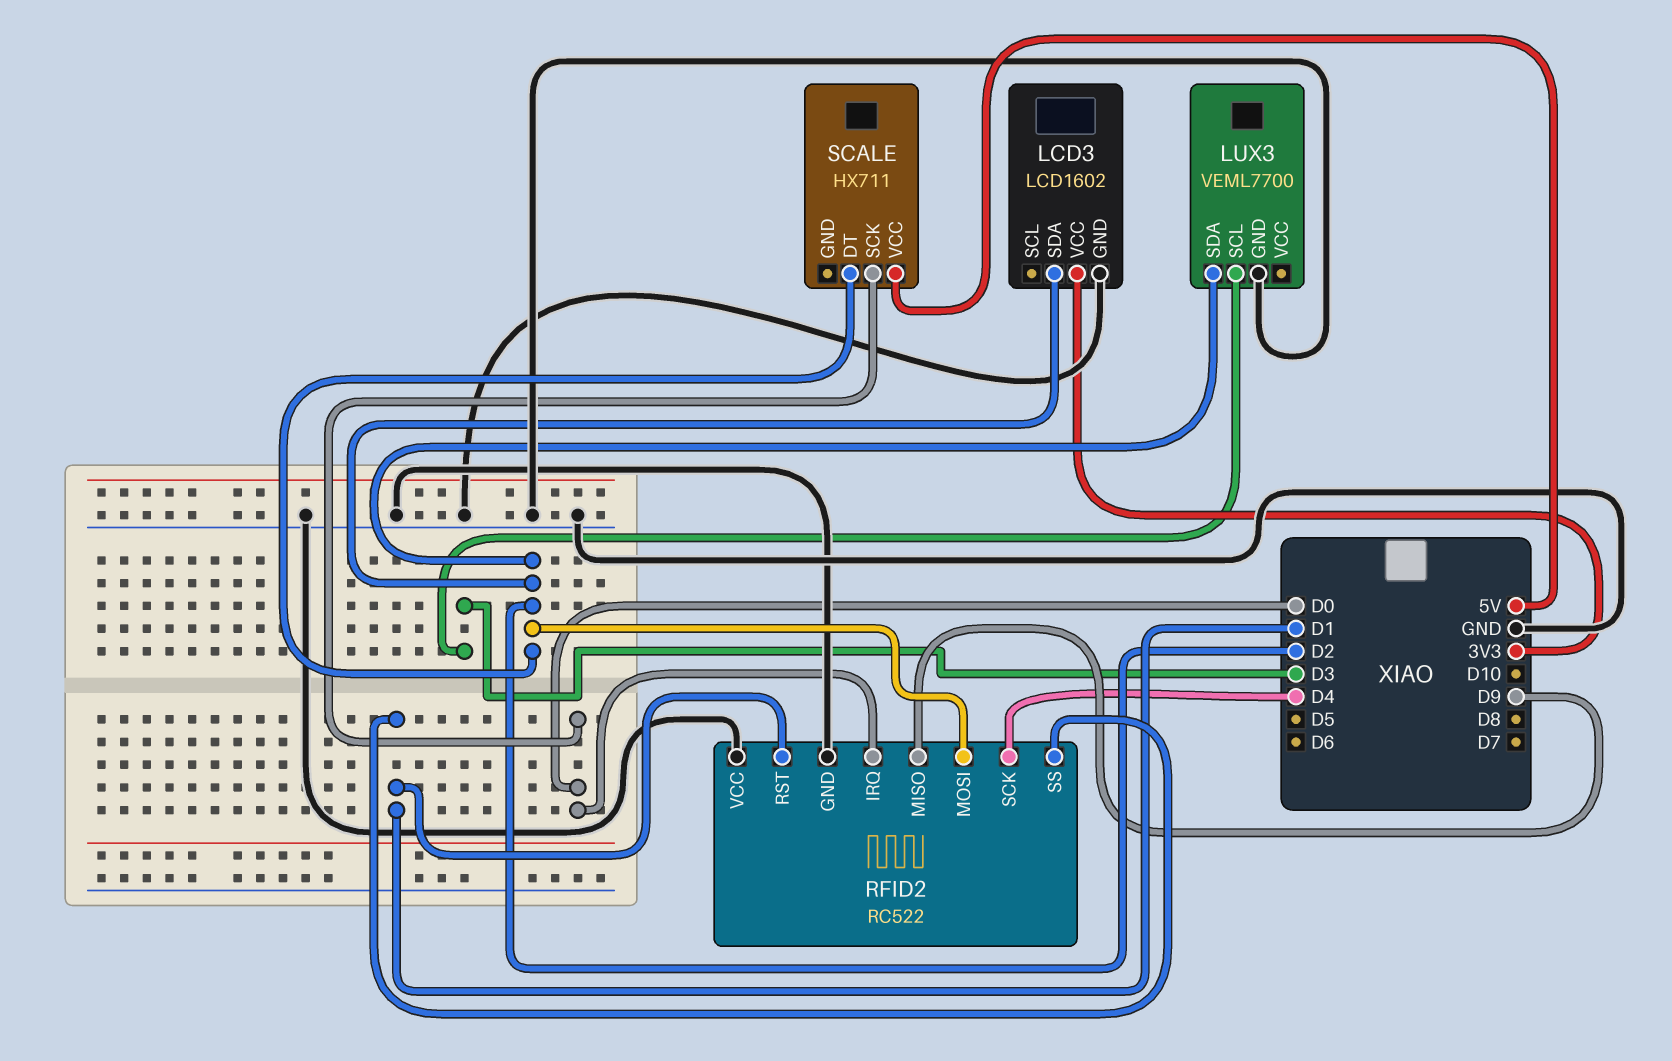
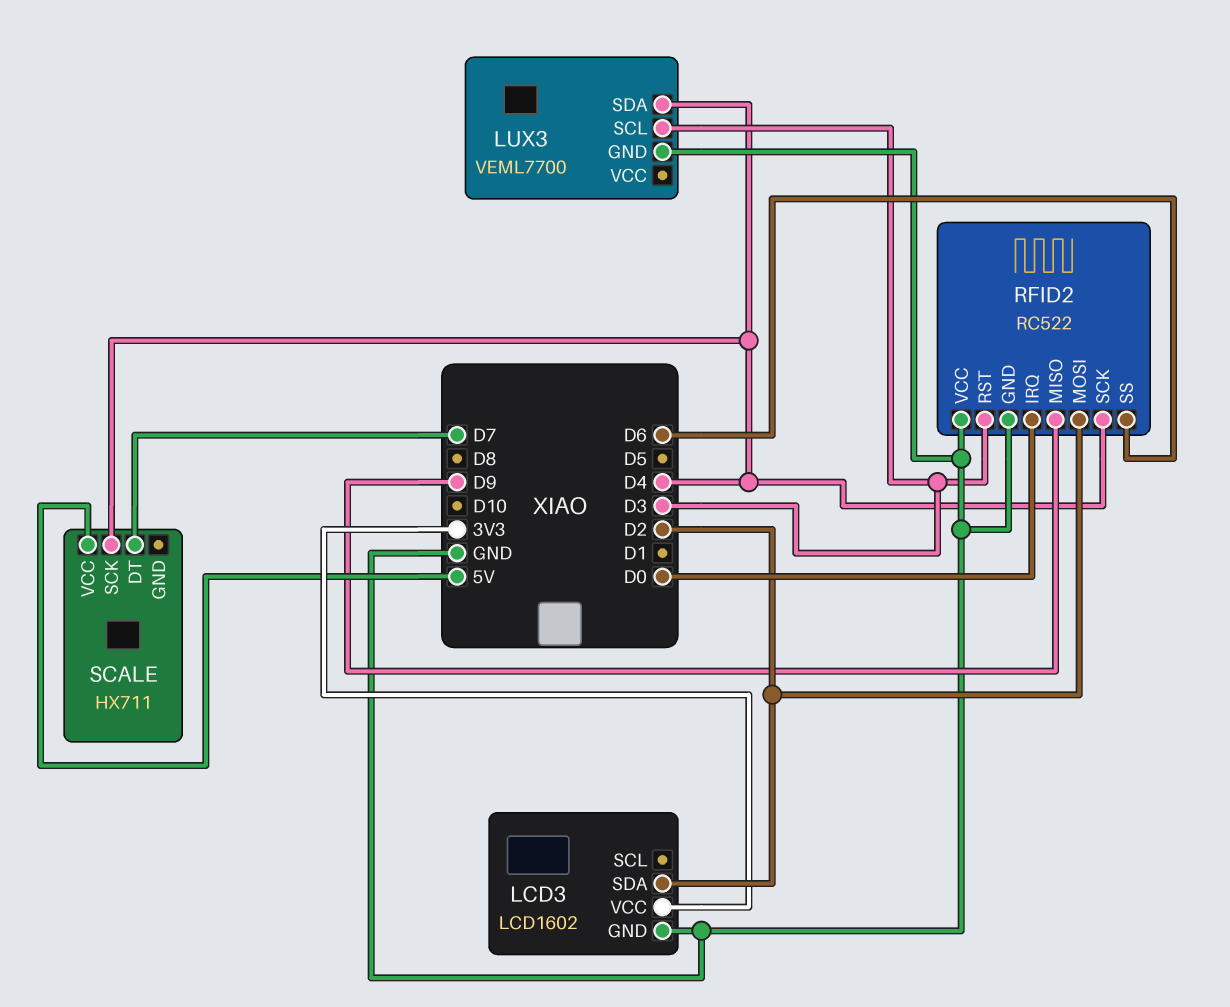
LUX3 pin SDA: D2 -> D4
RFID2 pin RST: D1 -> D3
RFID2 pin SS: D1 -> D6
SCALE pin DT: D2 -> D7
SCALE pin SCK: D0 -> D4

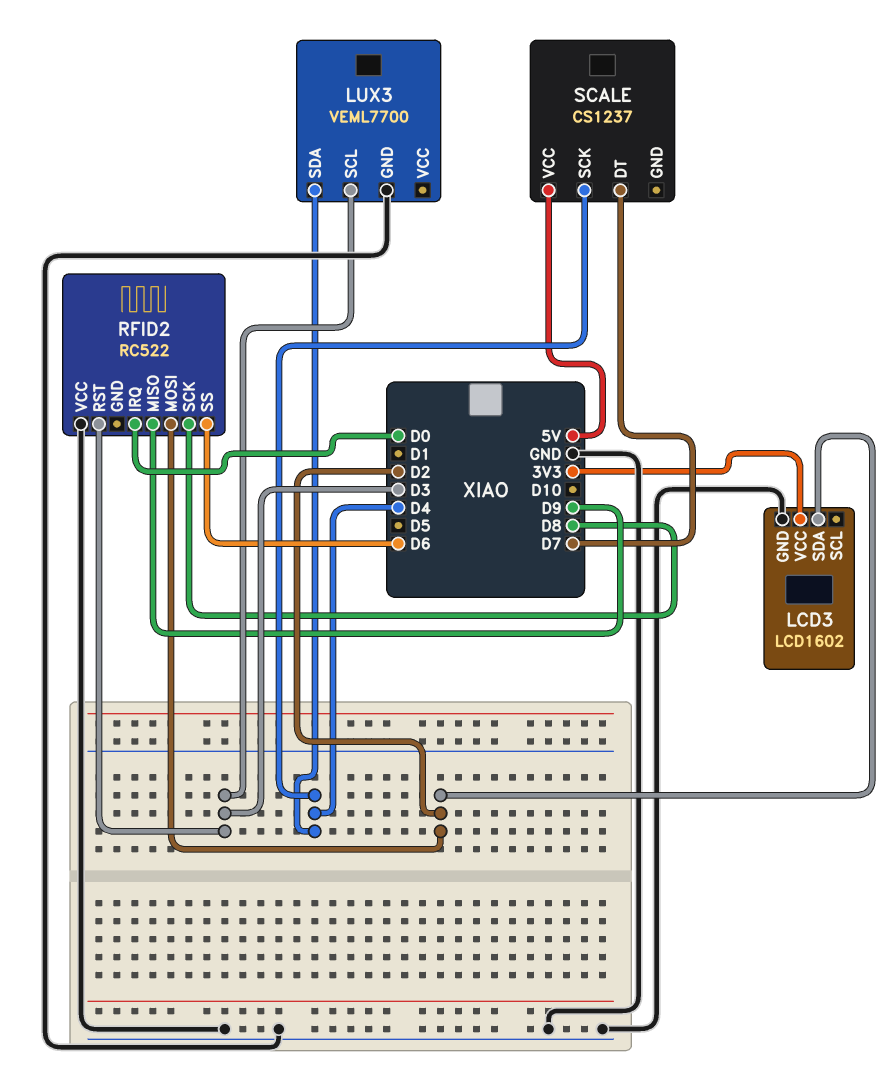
RFID2 pin GND: GND -> none
RFID2 pin SCK: D4 -> D8
SCALE: HX711 -> CS1237

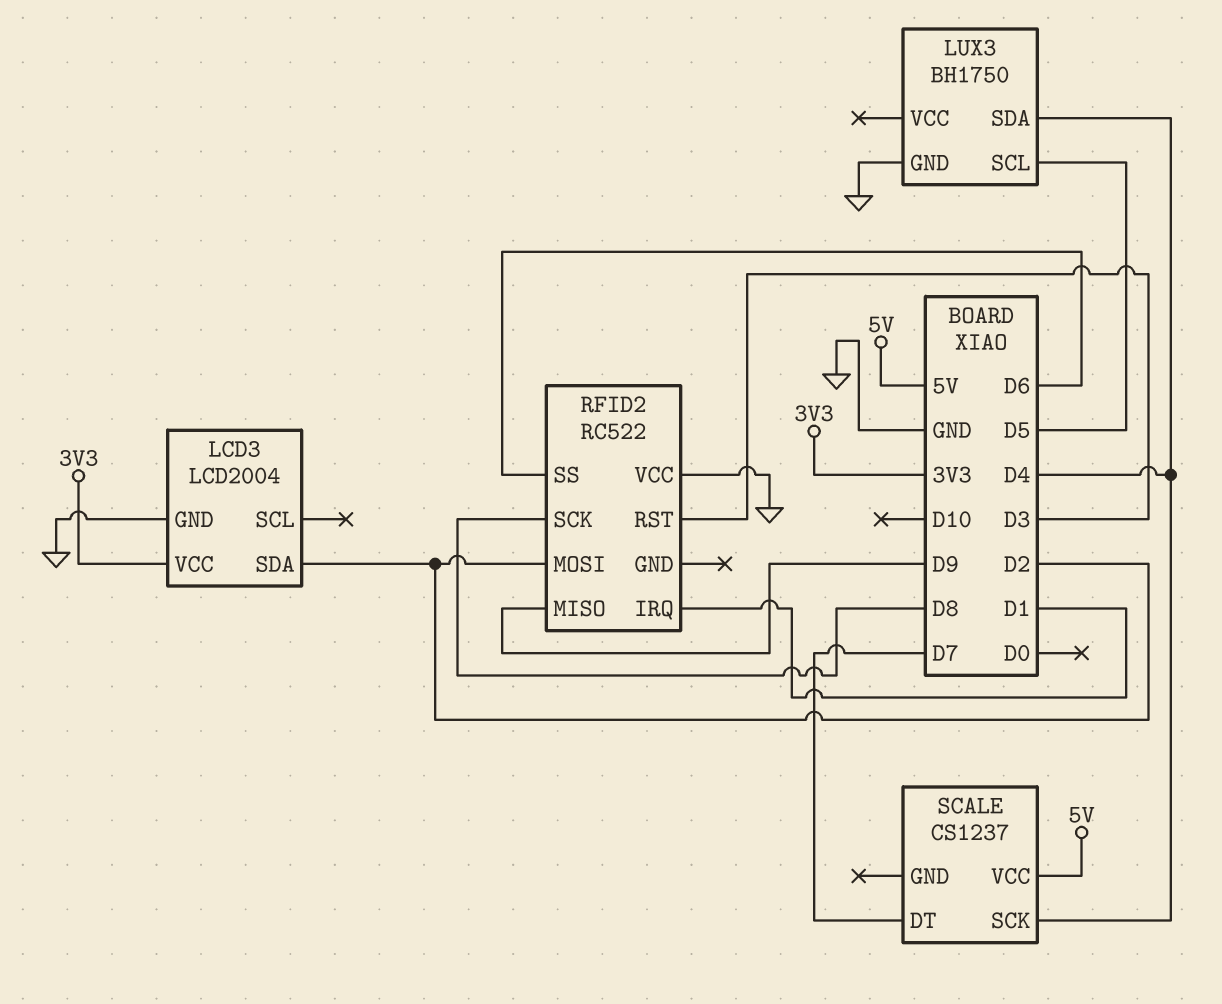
LCD3: LCD1602 -> LCD2004
LUX3: VEML7700 -> BH1750
LUX3 pin SCL: D3 -> D5
RFID2 pin IRQ: D0 -> D1

